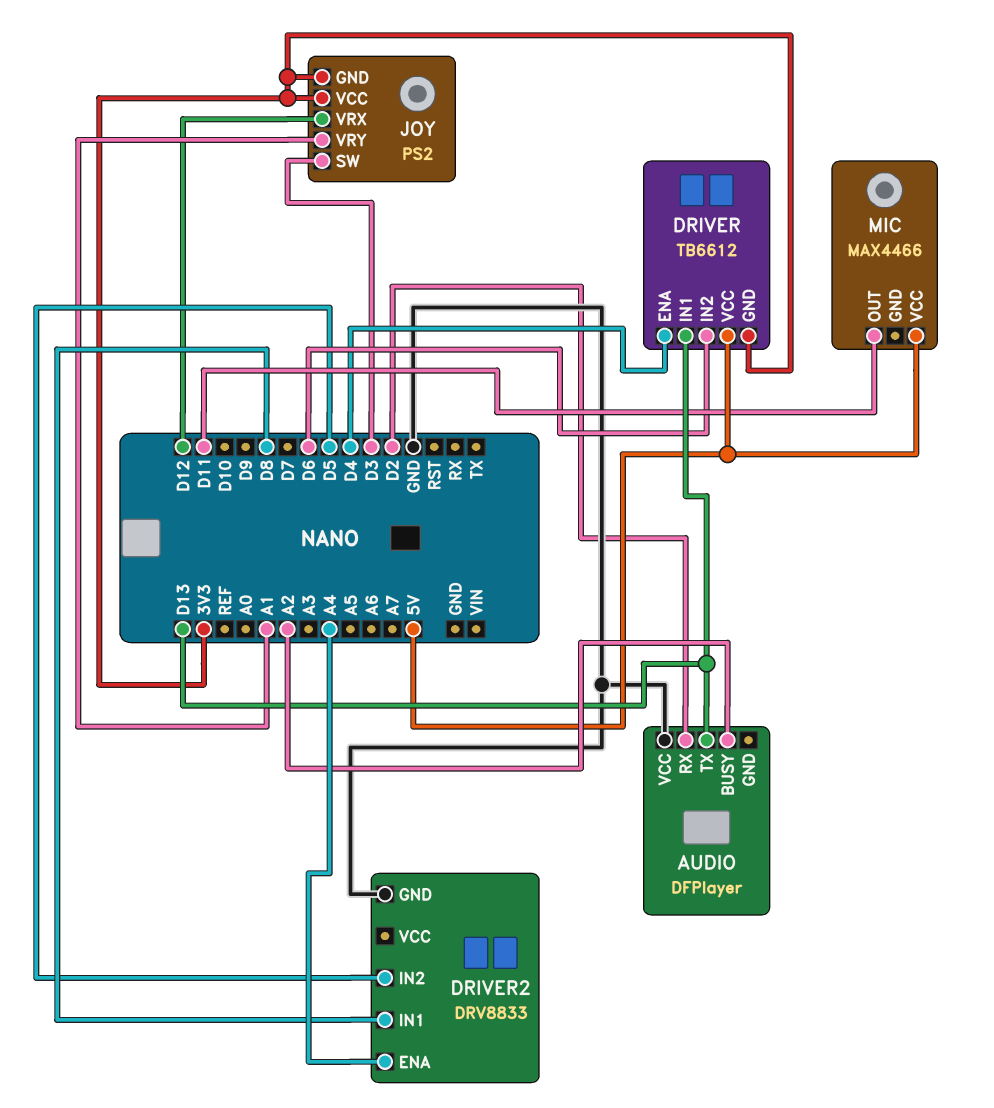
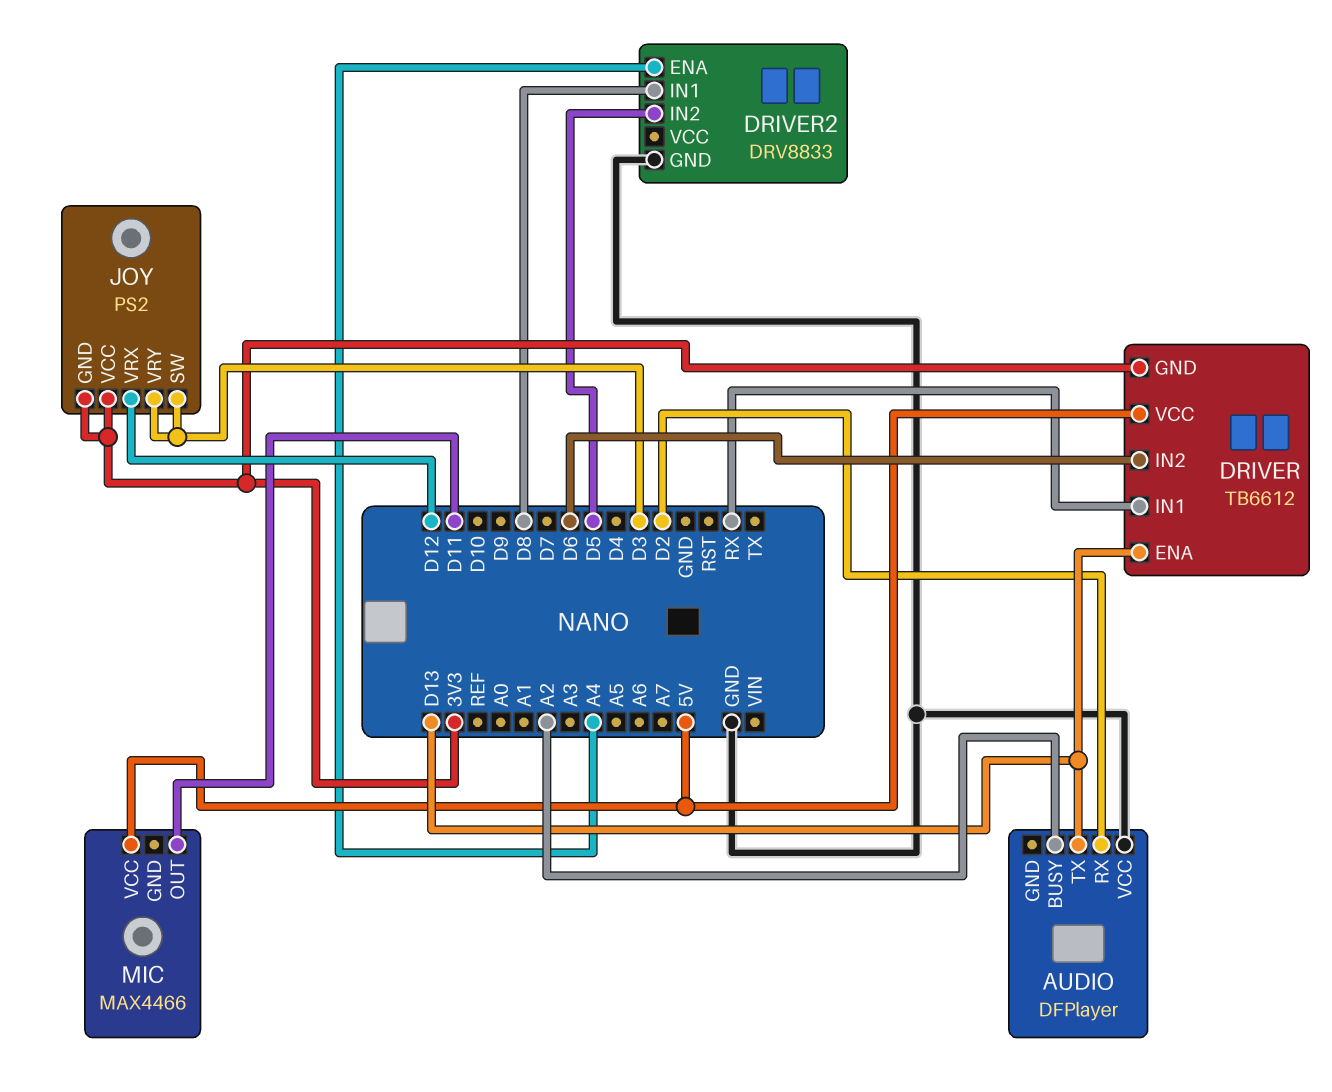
DRIVER pin ENA: D4 -> D13
DRIVER pin IN1: D13 -> RX
JOY pin VRY: A1 -> D3

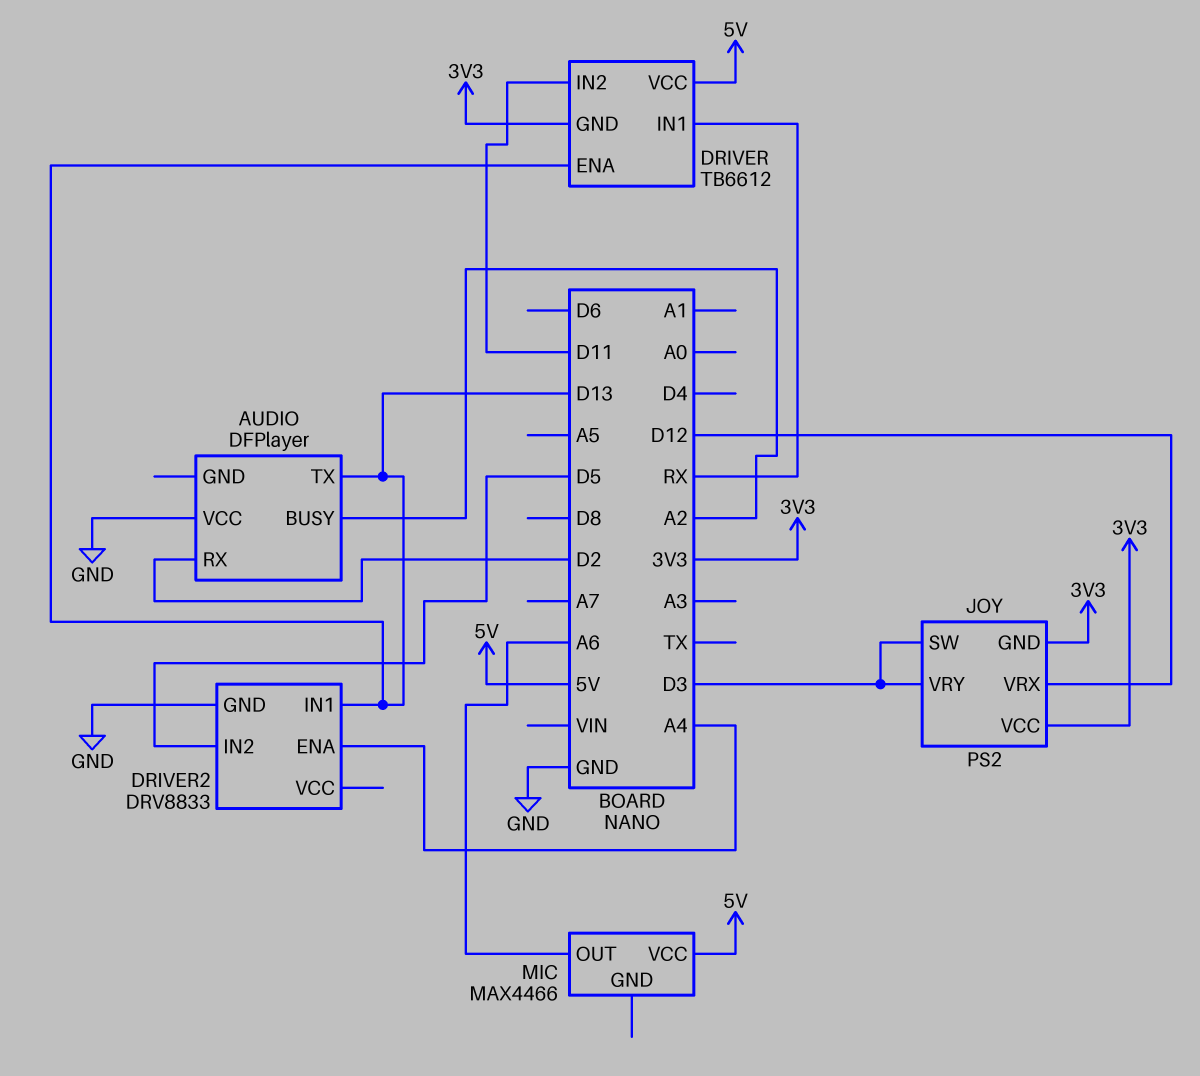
DRIVER pin IN2: D6 -> D11
DRIVER2 pin IN1: D8 -> D13
MIC pin OUT: D11 -> A6

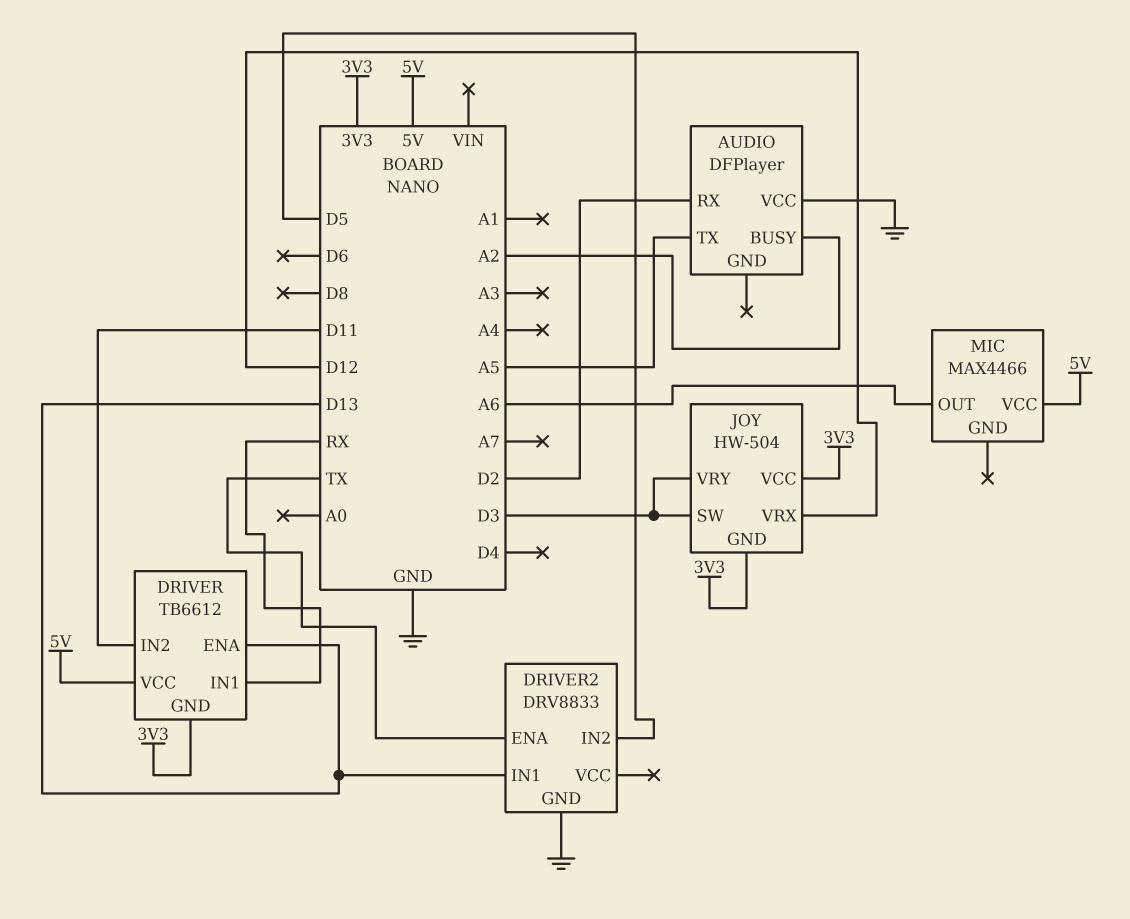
AUDIO pin TX: D13 -> A5
DRIVER2 pin ENA: A4 -> TX
JOY: PS2 -> HW-504

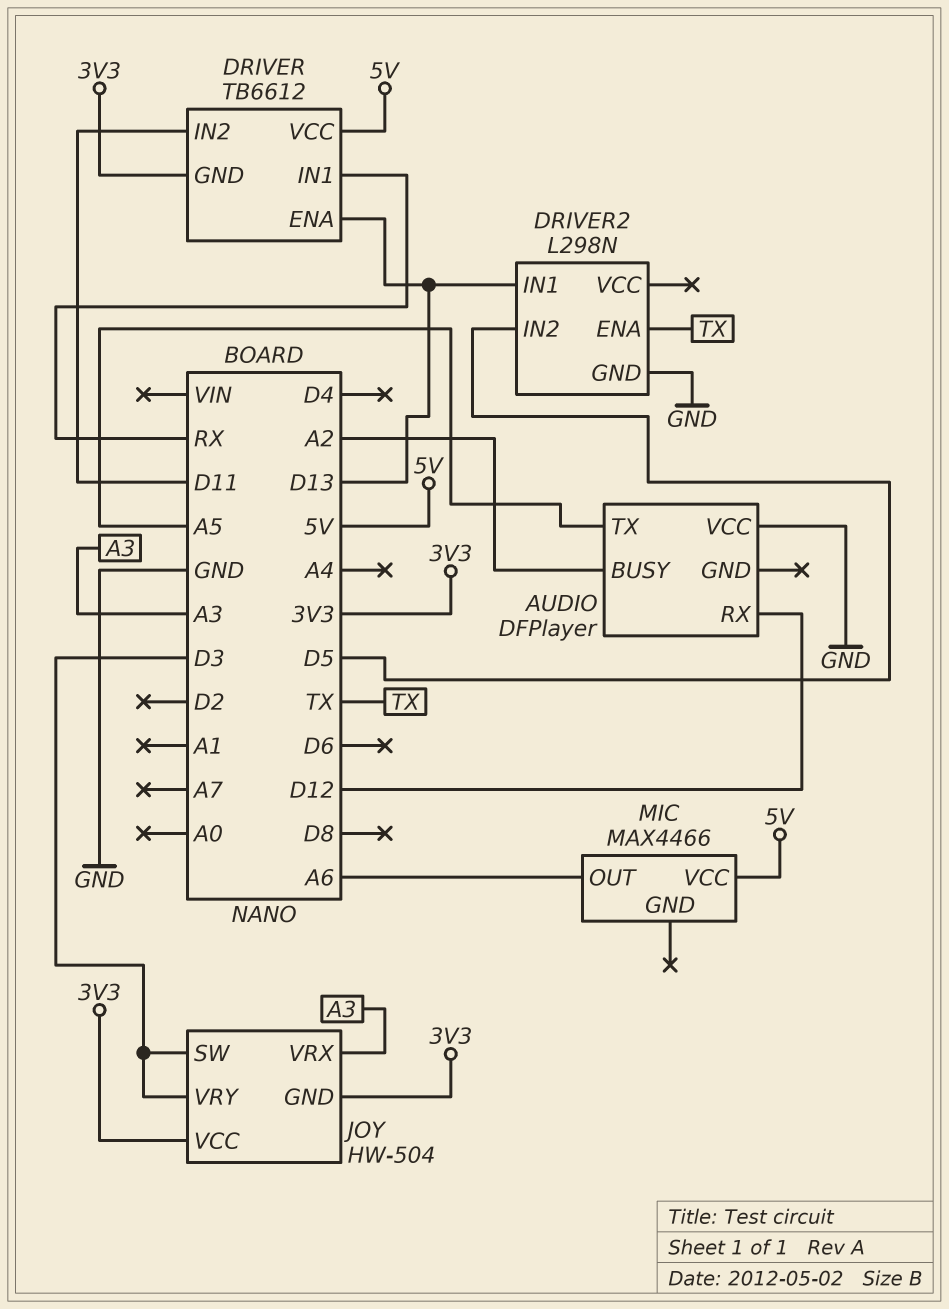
AUDIO pin RX: D2 -> D12
DRIVER2: DRV8833 -> L298N
JOY pin VRX: D12 -> A3

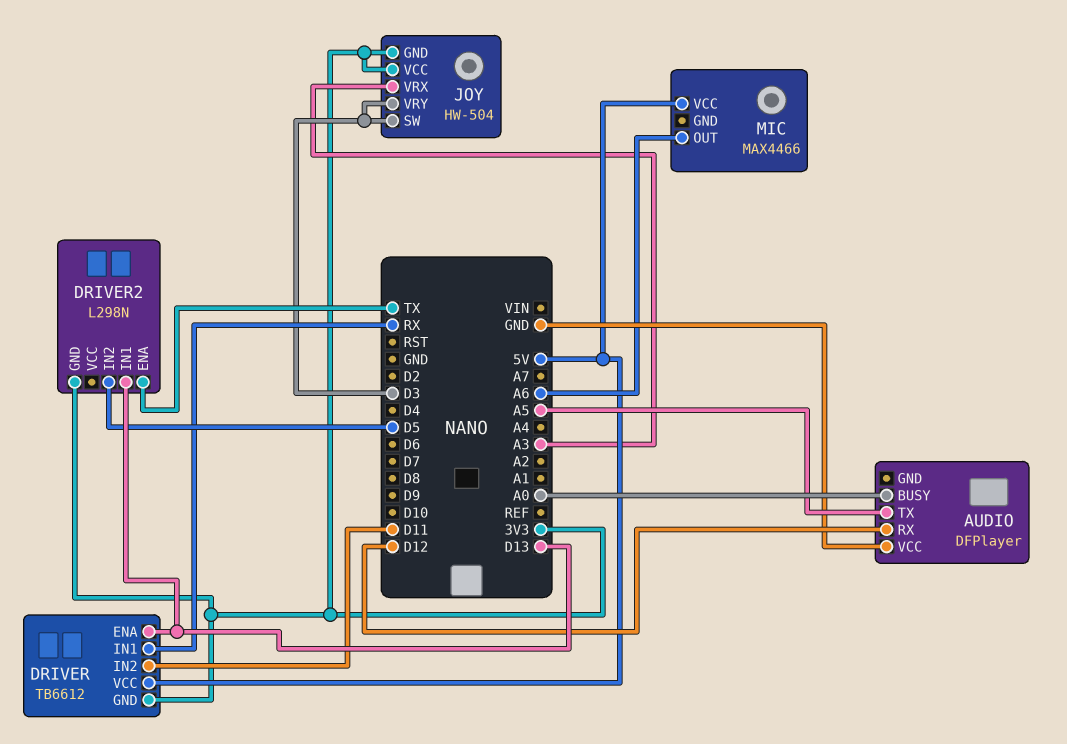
AUDIO pin BUSY: A2 -> A0
DRIVER2 pin GND: GND -> 3V3

